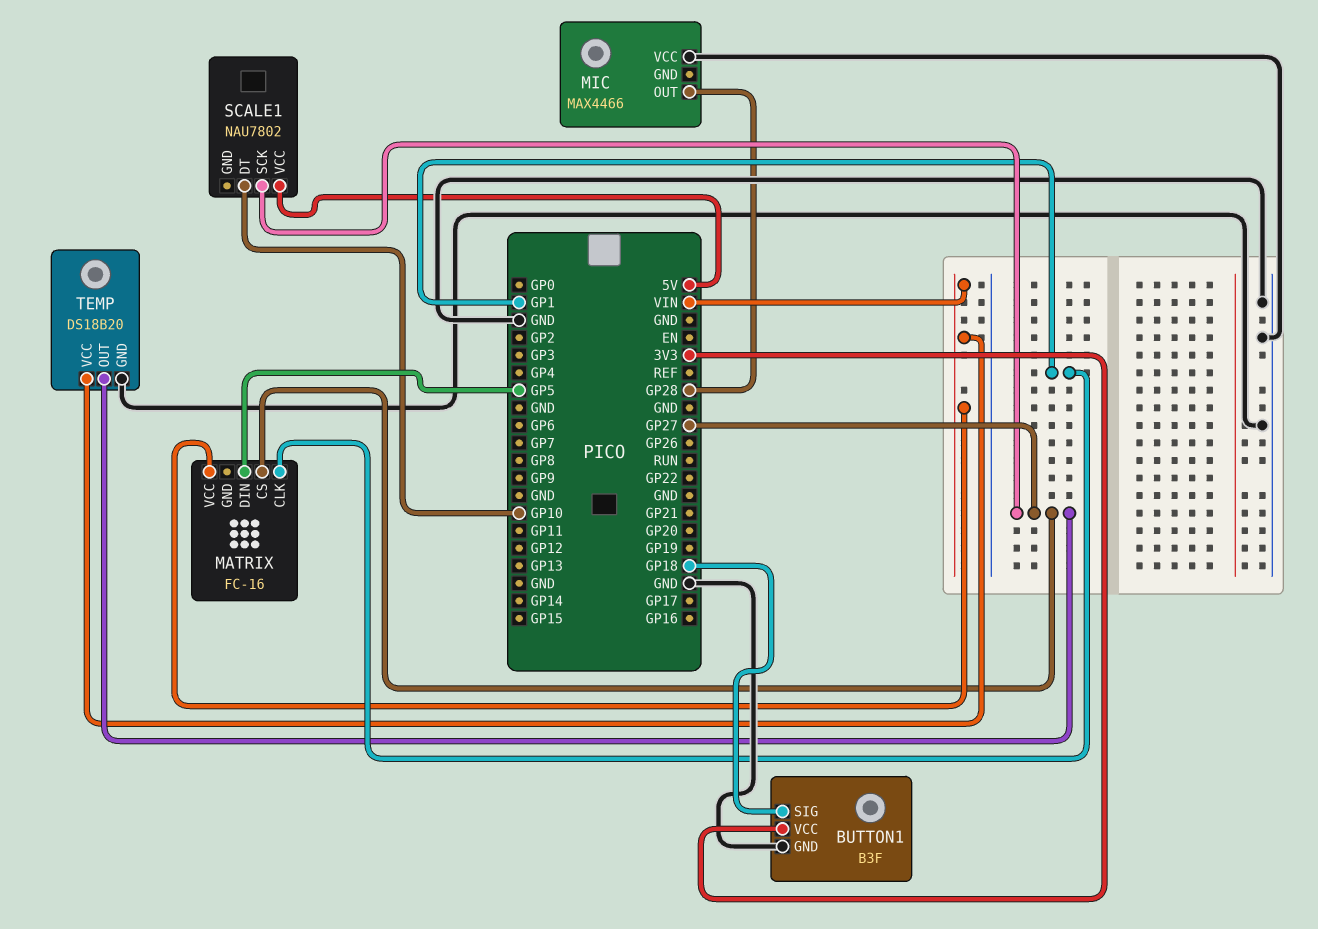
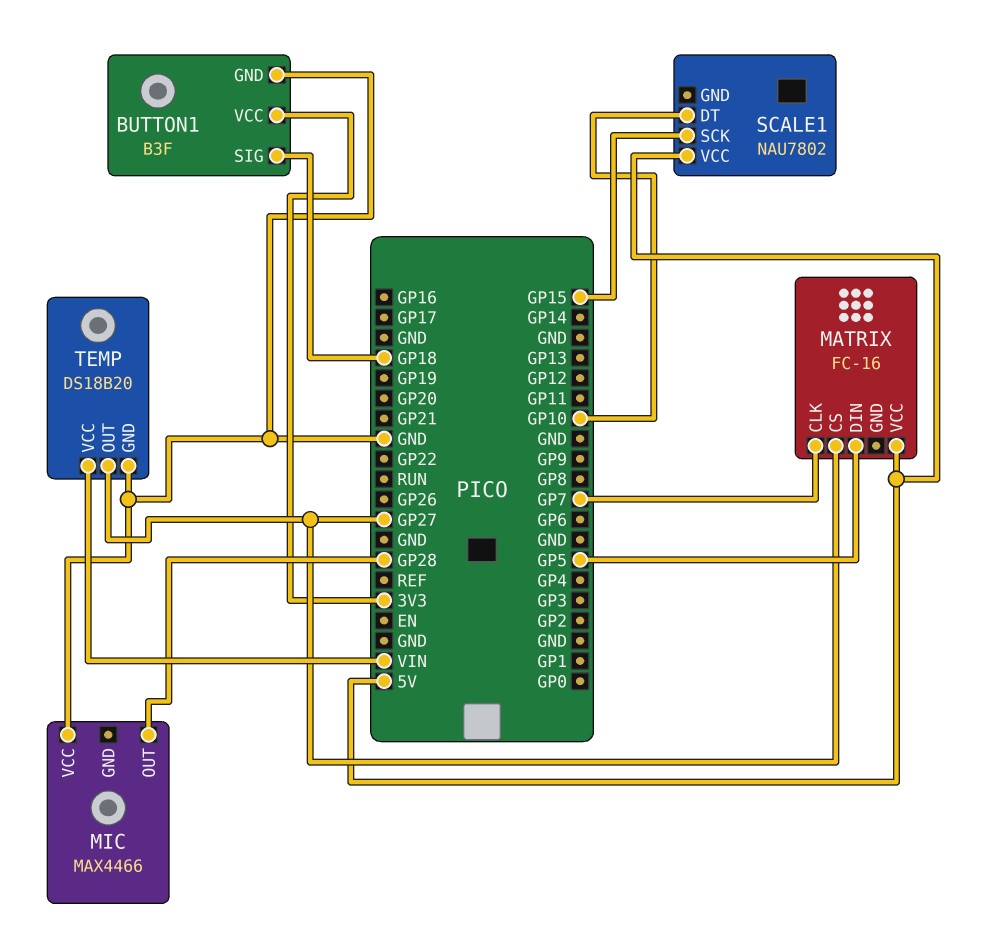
MATRIX pin CLK: GP1 -> GP7
MATRIX pin VCC: VIN -> 5V
SCALE1 pin SCK: GP27 -> GP15

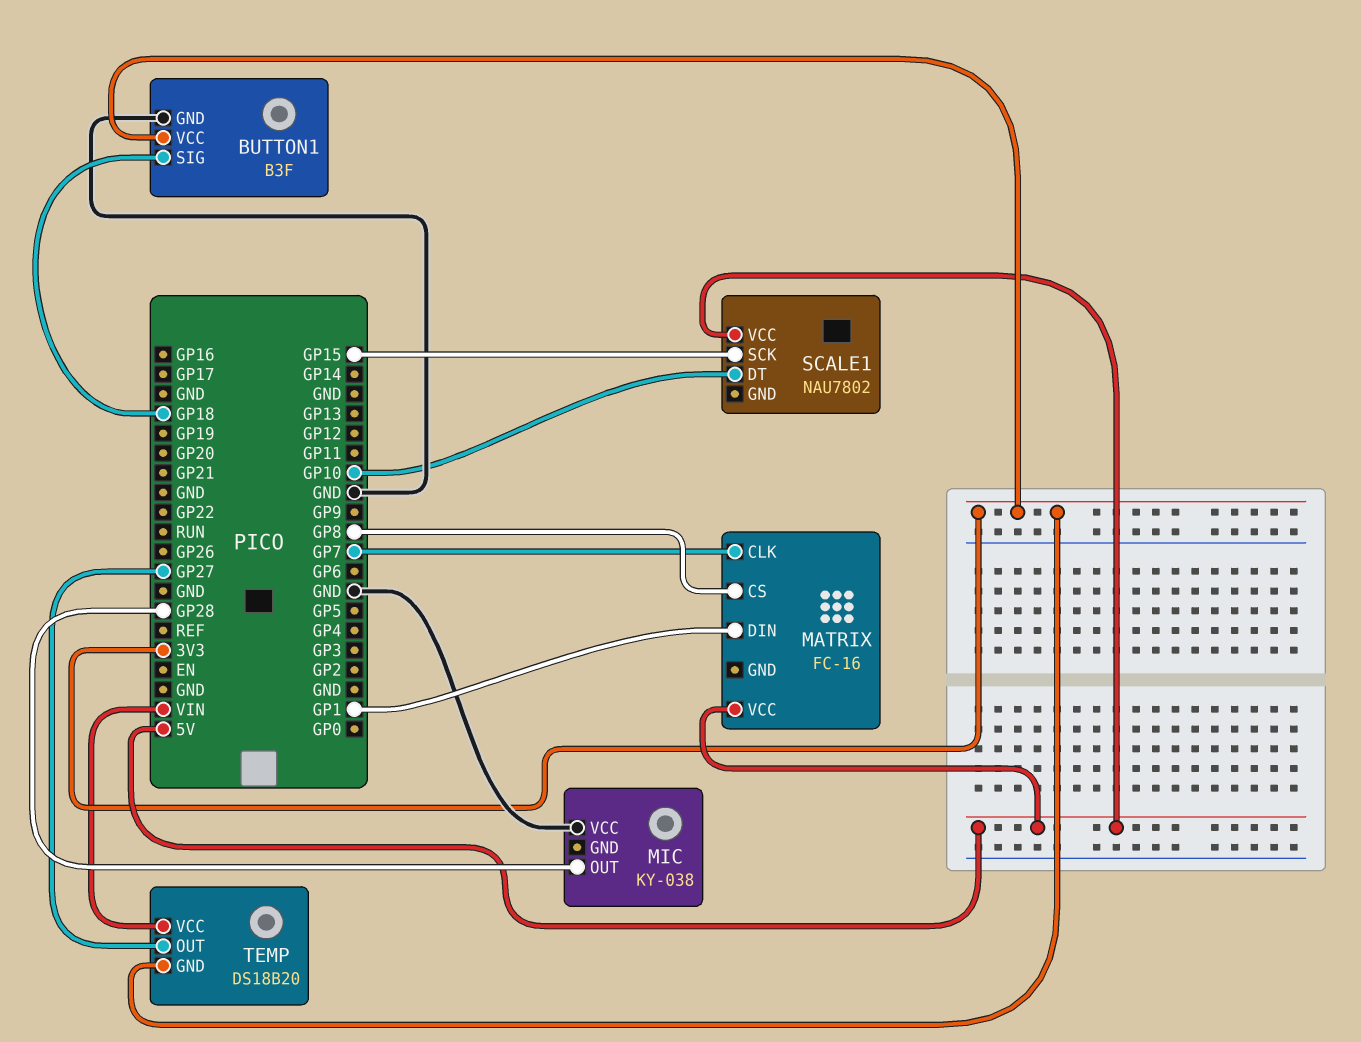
MATRIX pin CS: GP27 -> GP8
MATRIX pin DIN: GP5 -> GP1
MIC: MAX4466 -> KY-038
TEMP pin GND: GND -> 3V3

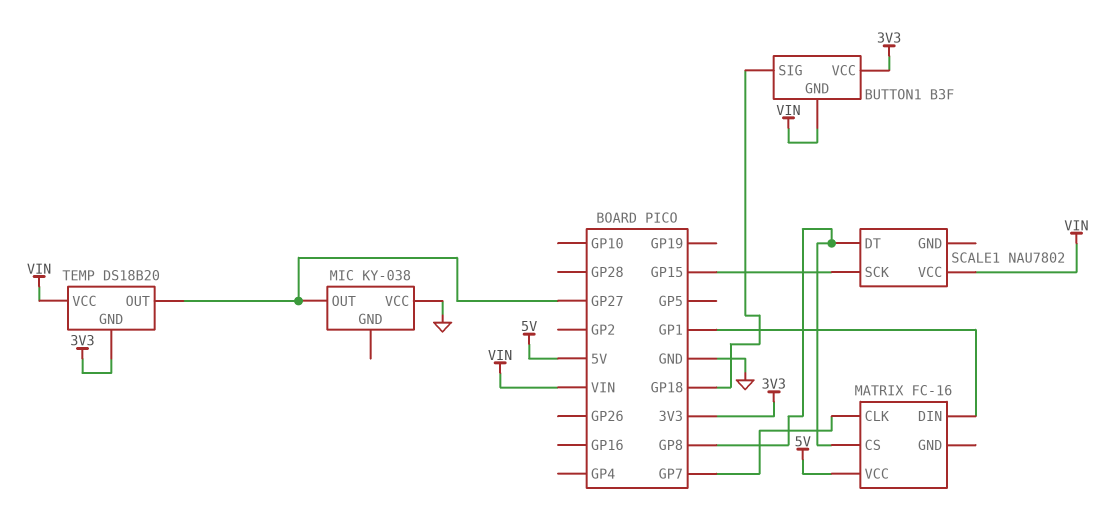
BUTTON1 pin GND: GND -> VIN
MIC pin OUT: GP28 -> GP27
SCALE1 pin DT: GP10 -> GP8
SCALE1 pin VCC: 5V -> VIN

